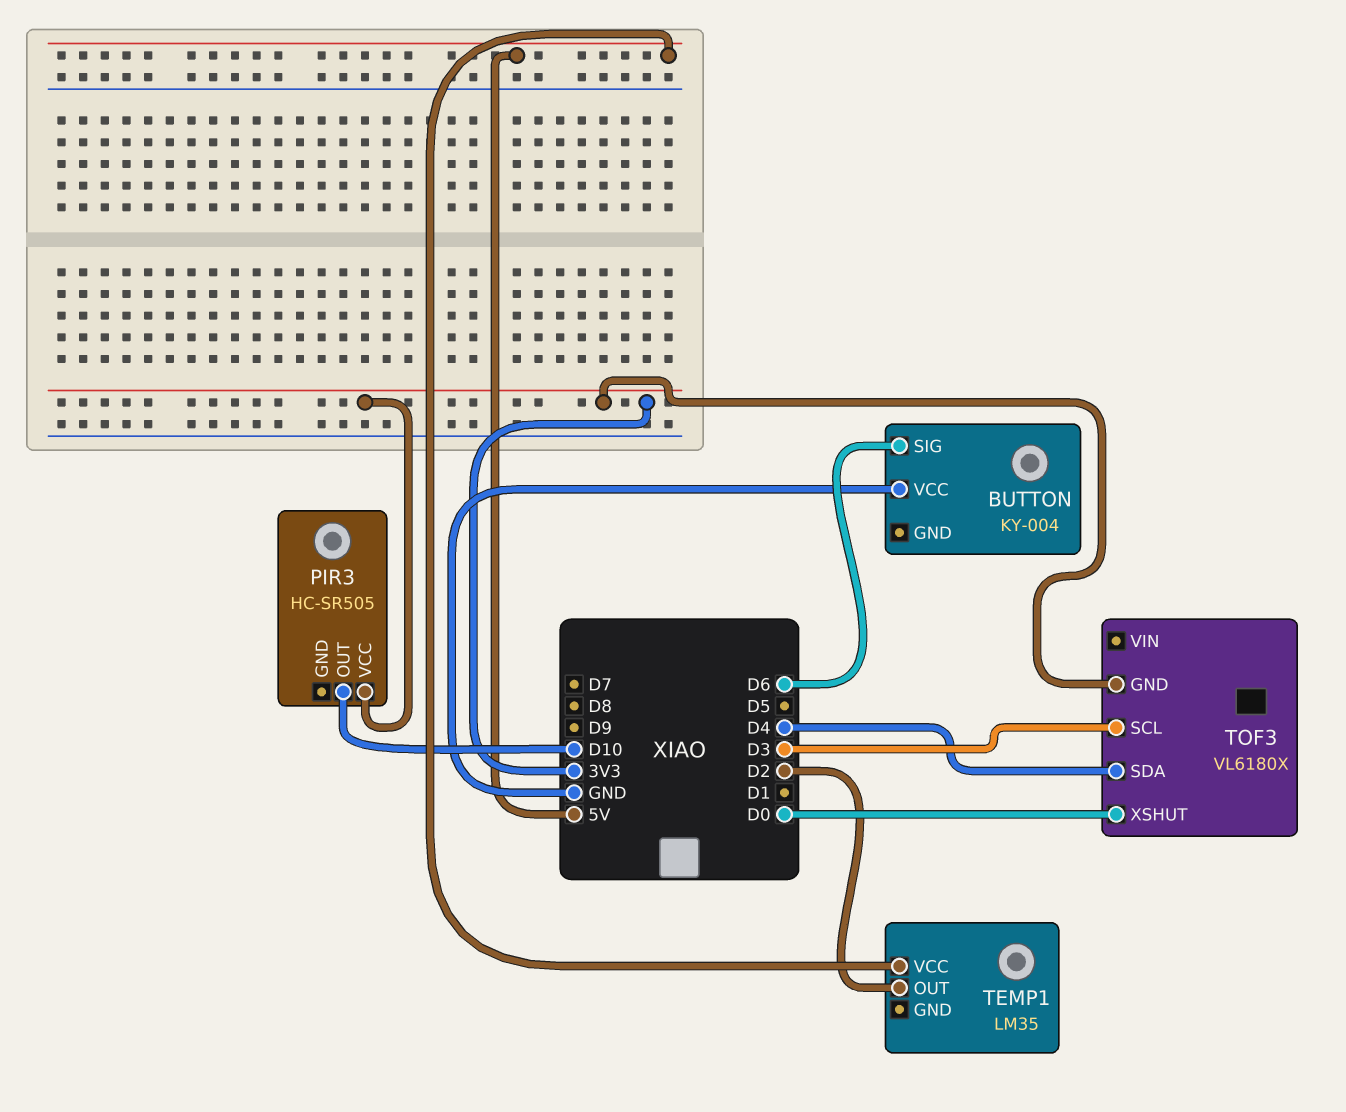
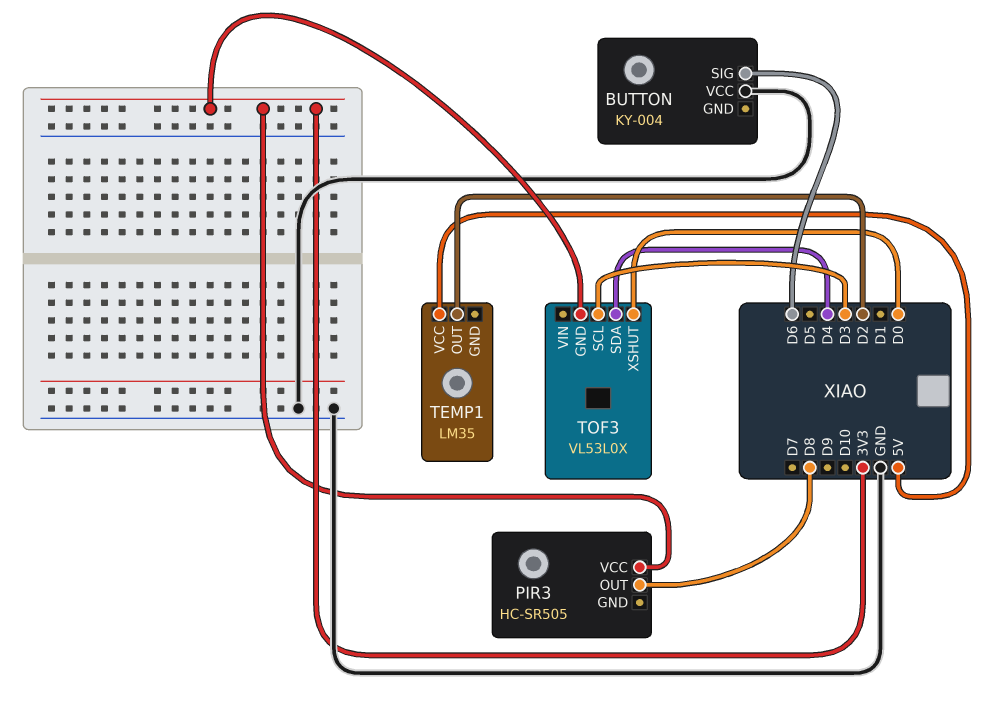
PIR3 pin OUT: D10 -> D8
TOF3: VL6180X -> VL53L0X

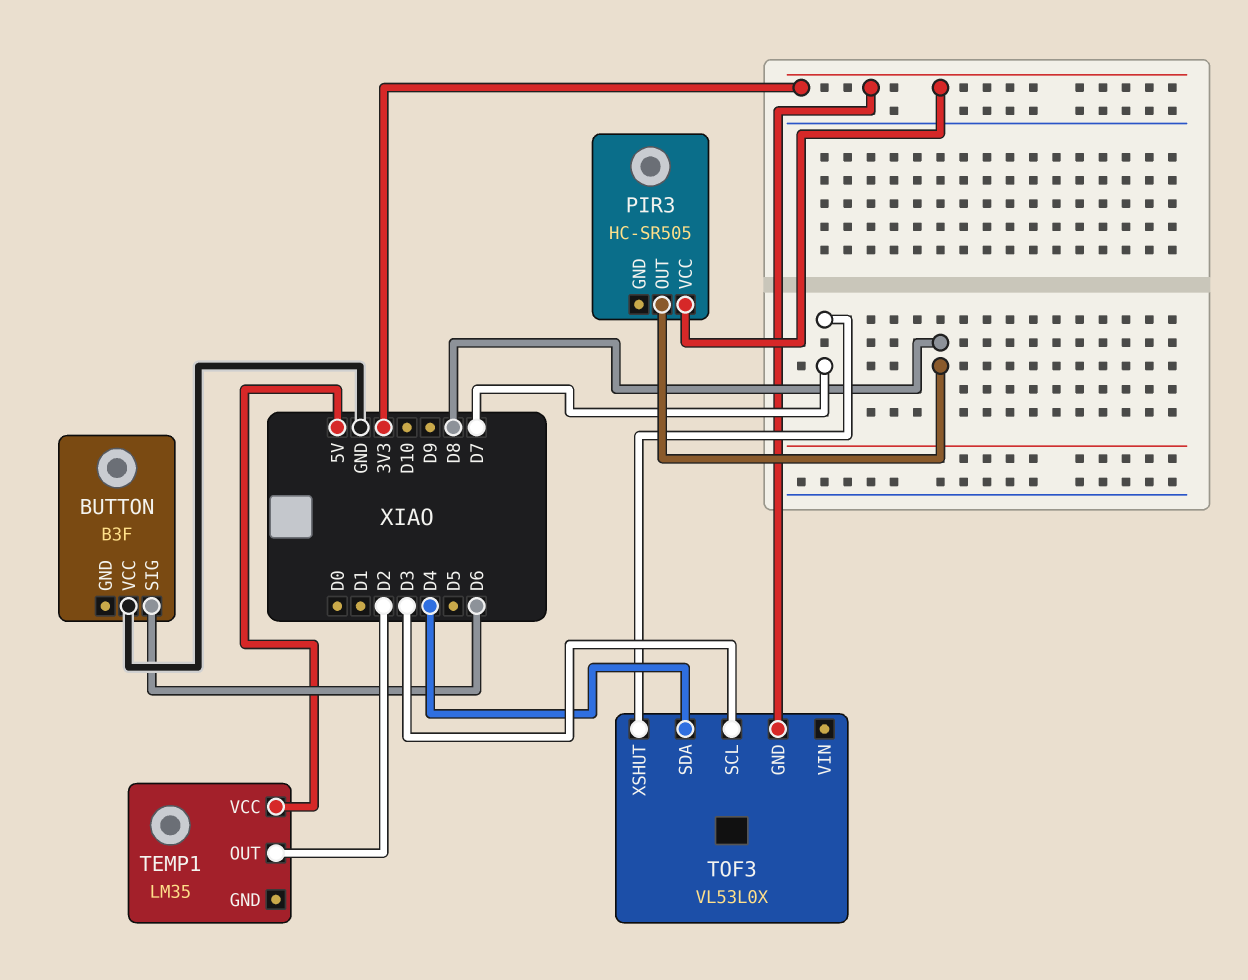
BUTTON: KY-004 -> B3F
TOF3 pin XSHUT: D0 -> D7

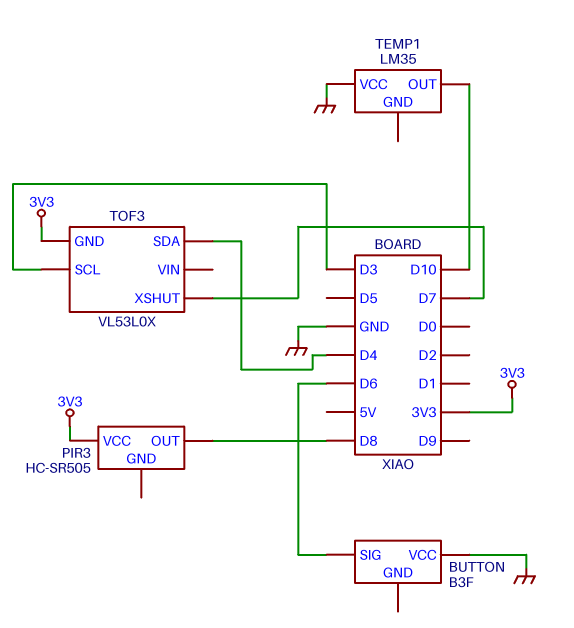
TEMP1 pin OUT: D2 -> D10
TEMP1 pin VCC: 5V -> GND

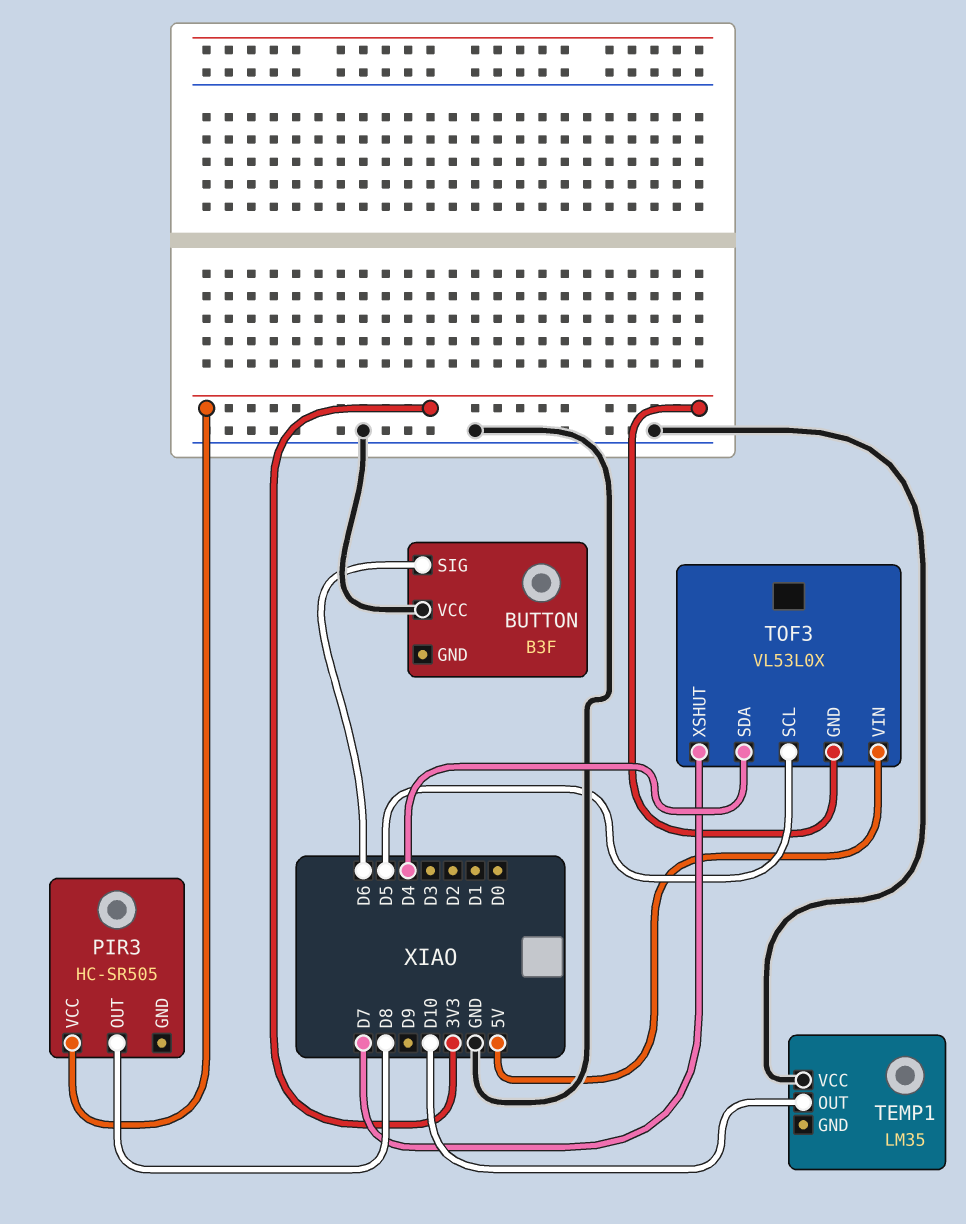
TOF3 pin SCL: D3 -> D5
TOF3 pin VIN: none -> 5V

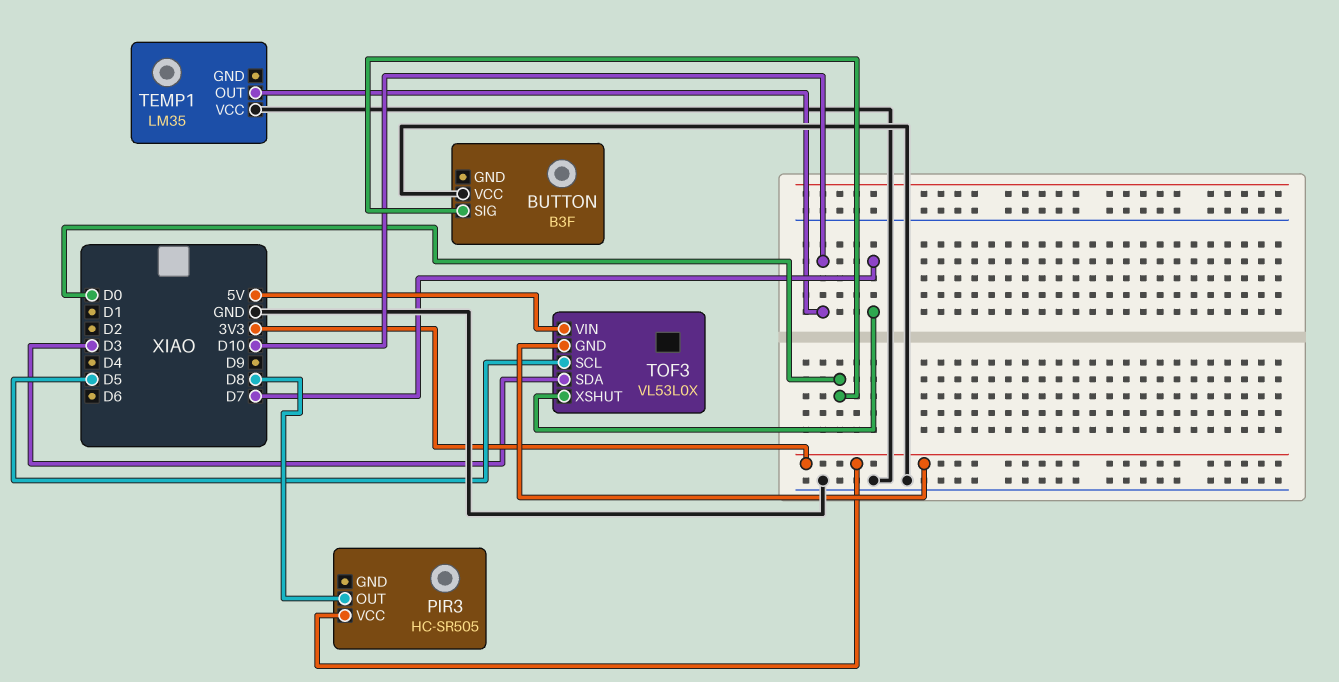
BUTTON pin SIG: D6 -> D0
TOF3 pin SDA: D4 -> D3

